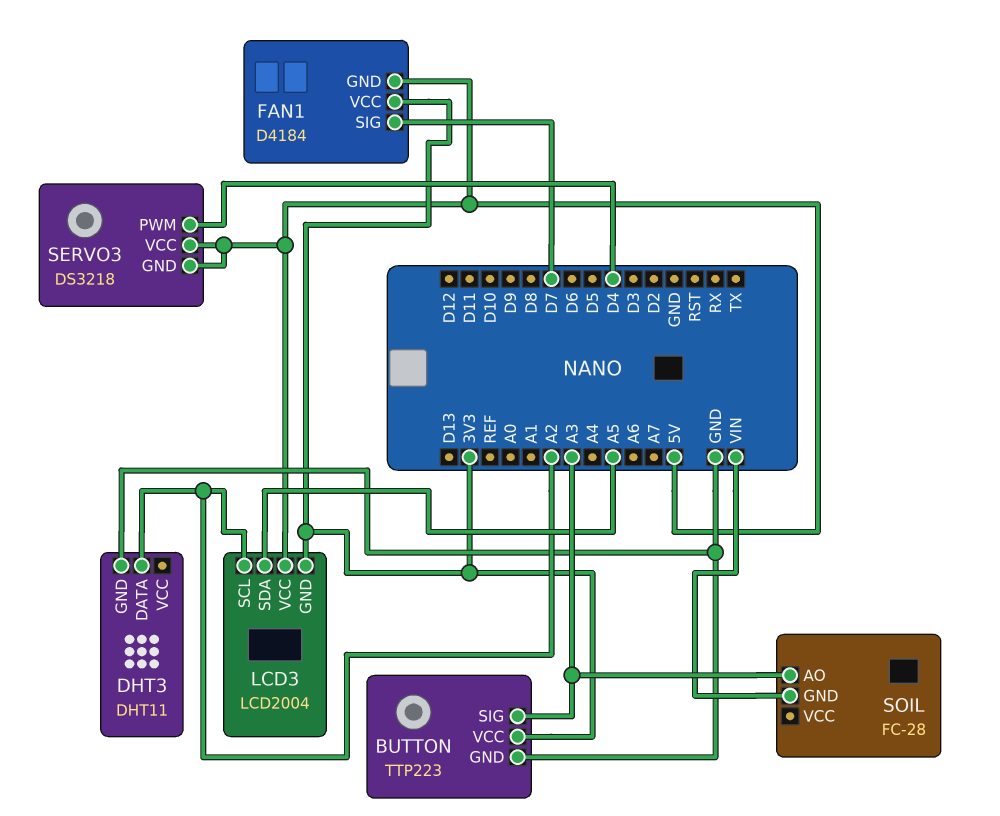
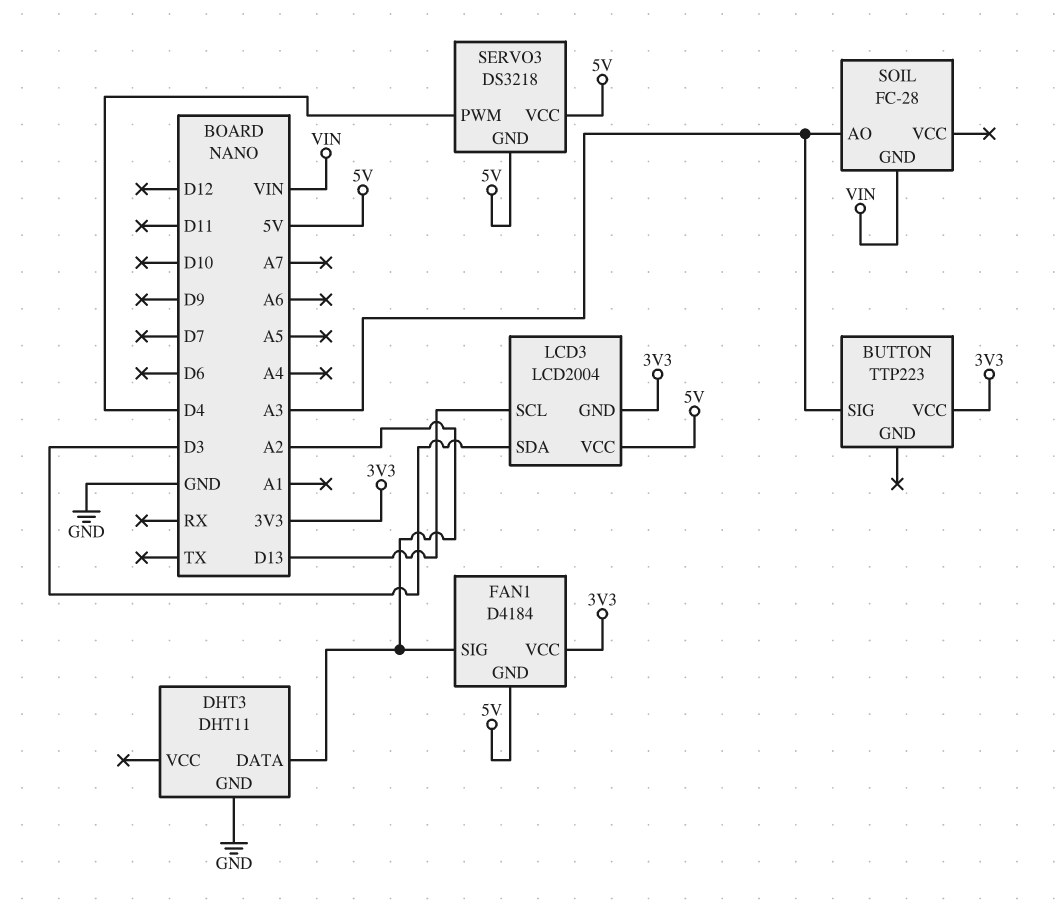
BUTTON pin GND: GND -> none
FAN1 pin SIG: D7 -> A2
LCD3 pin SCL: A2 -> D13
LCD3 pin SDA: A5 -> D3

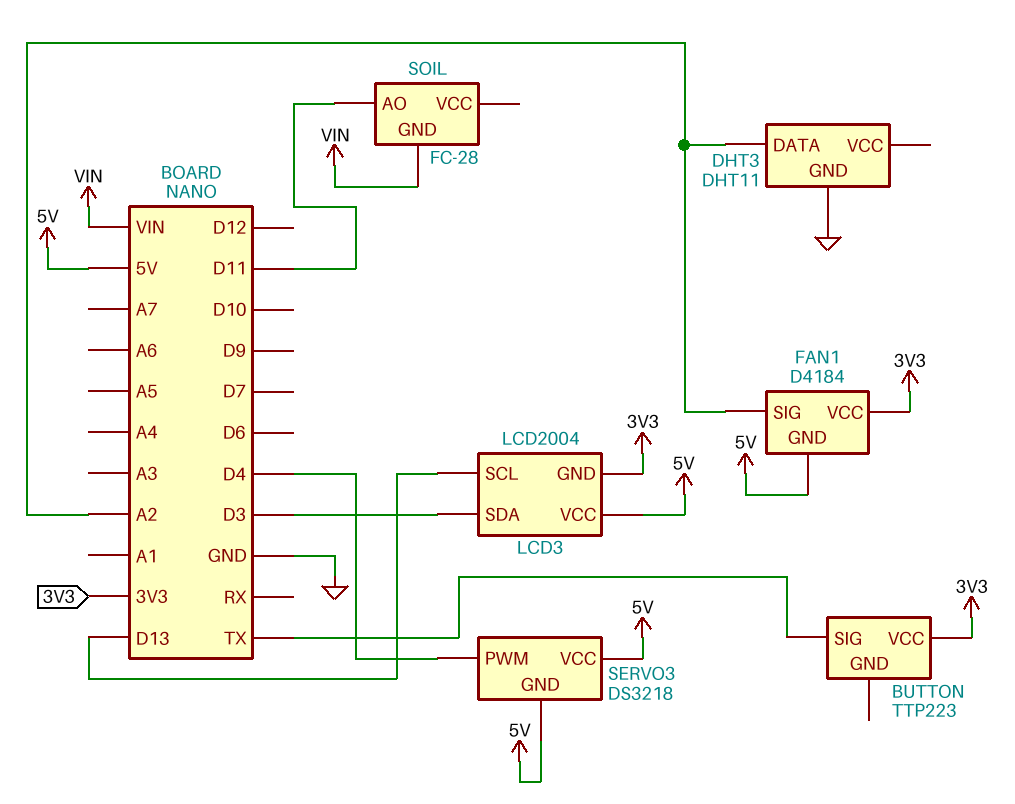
BUTTON pin SIG: A3 -> TX
SOIL pin AO: A3 -> D11

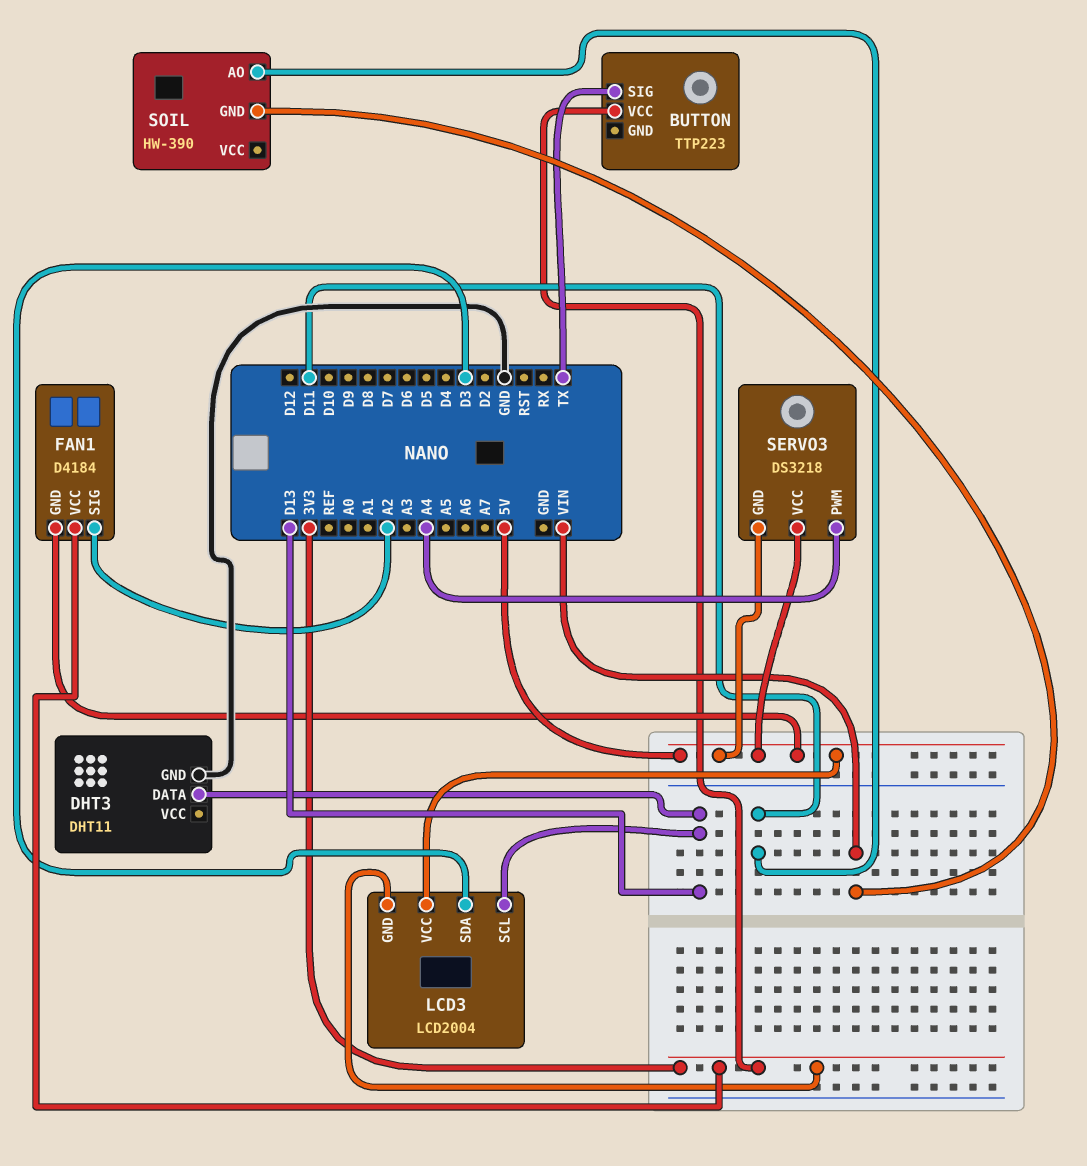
DHT3 pin DATA: A2 -> D13
SERVO3 pin PWM: D4 -> A4
SOIL: FC-28 -> HW-390

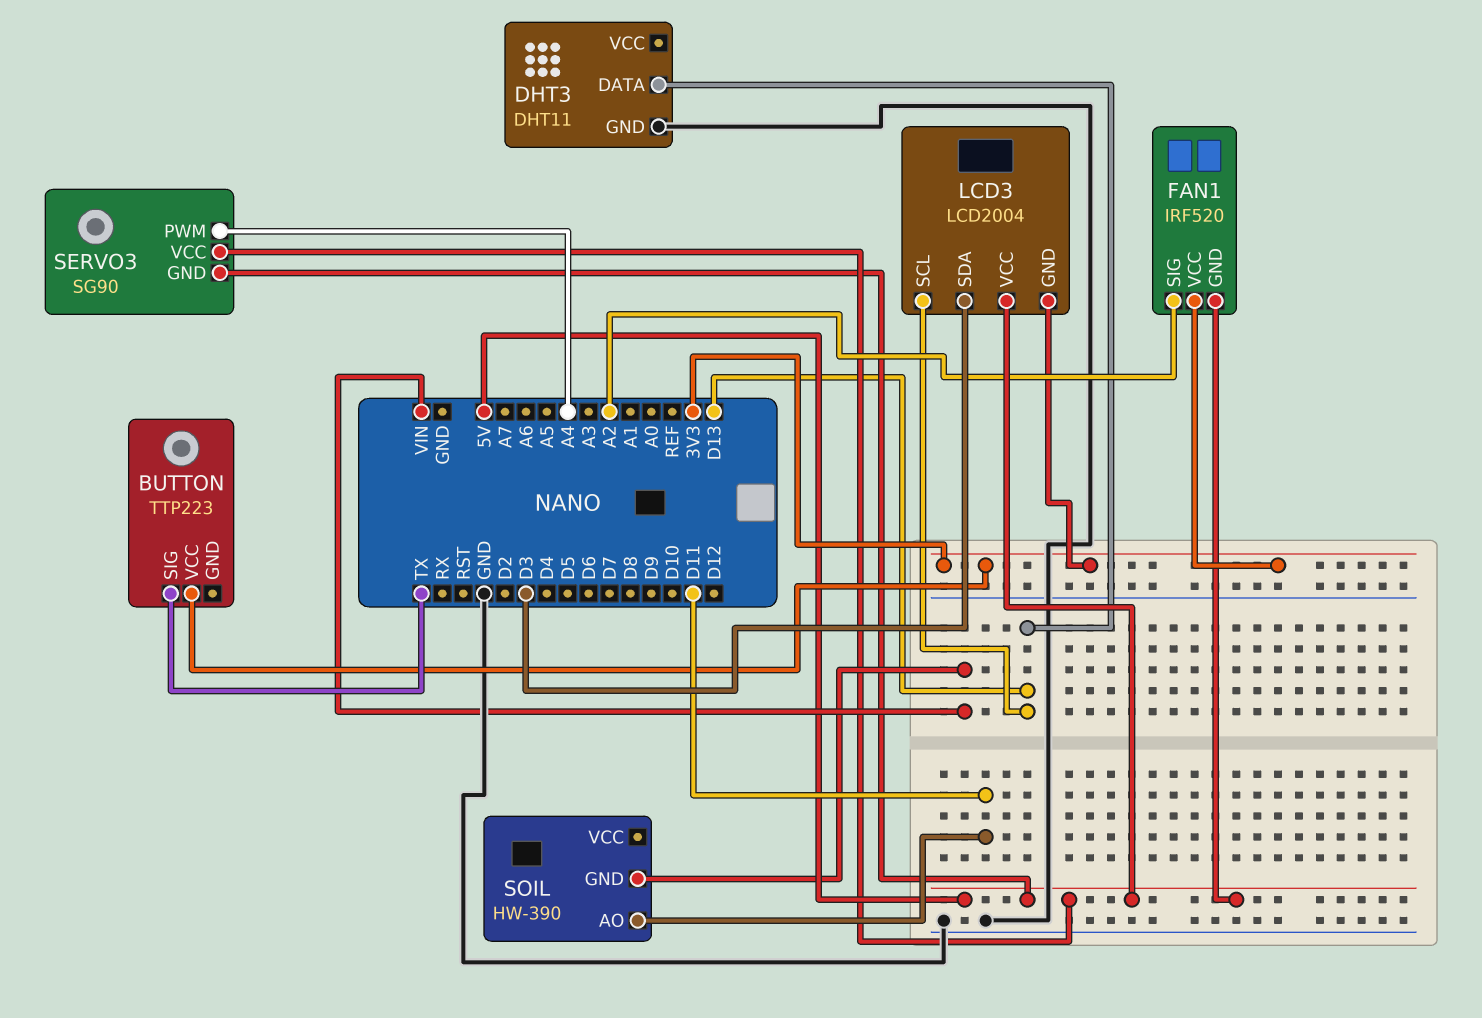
FAN1: D4184 -> IRF520
SERVO3: DS3218 -> SG90

